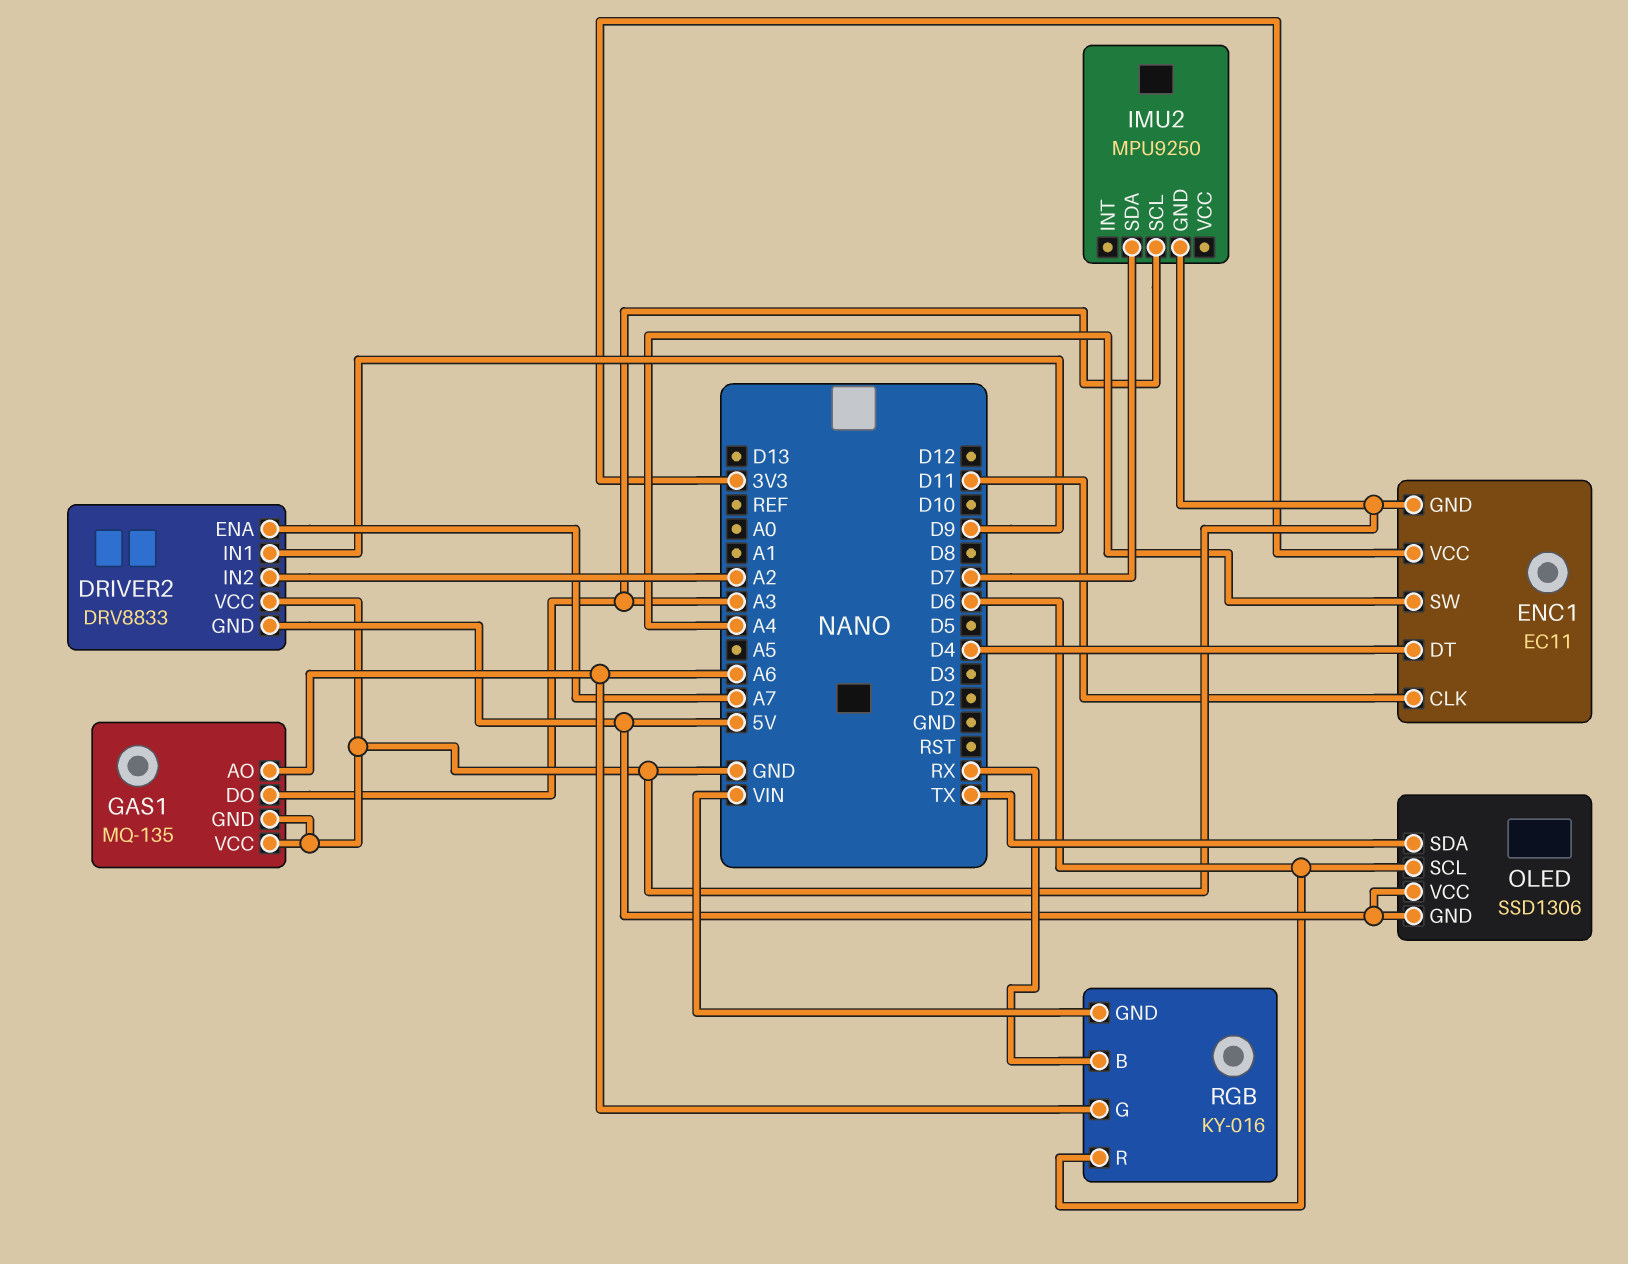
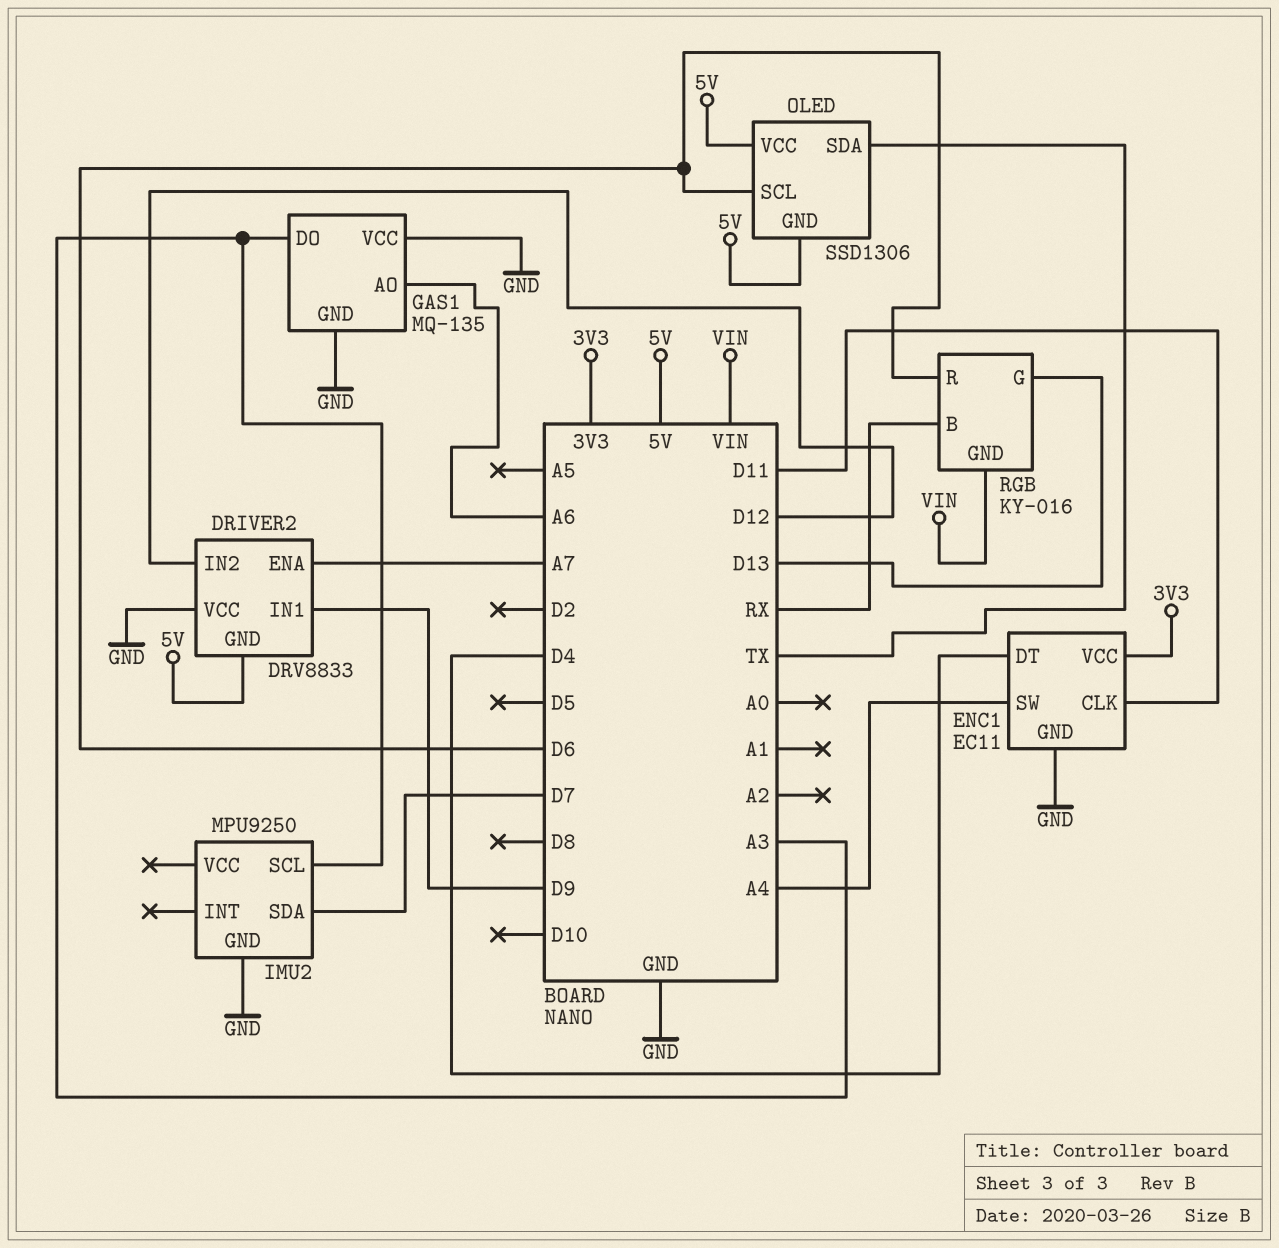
DRIVER2 pin IN2: A2 -> D12
RGB pin G: A6 -> D13

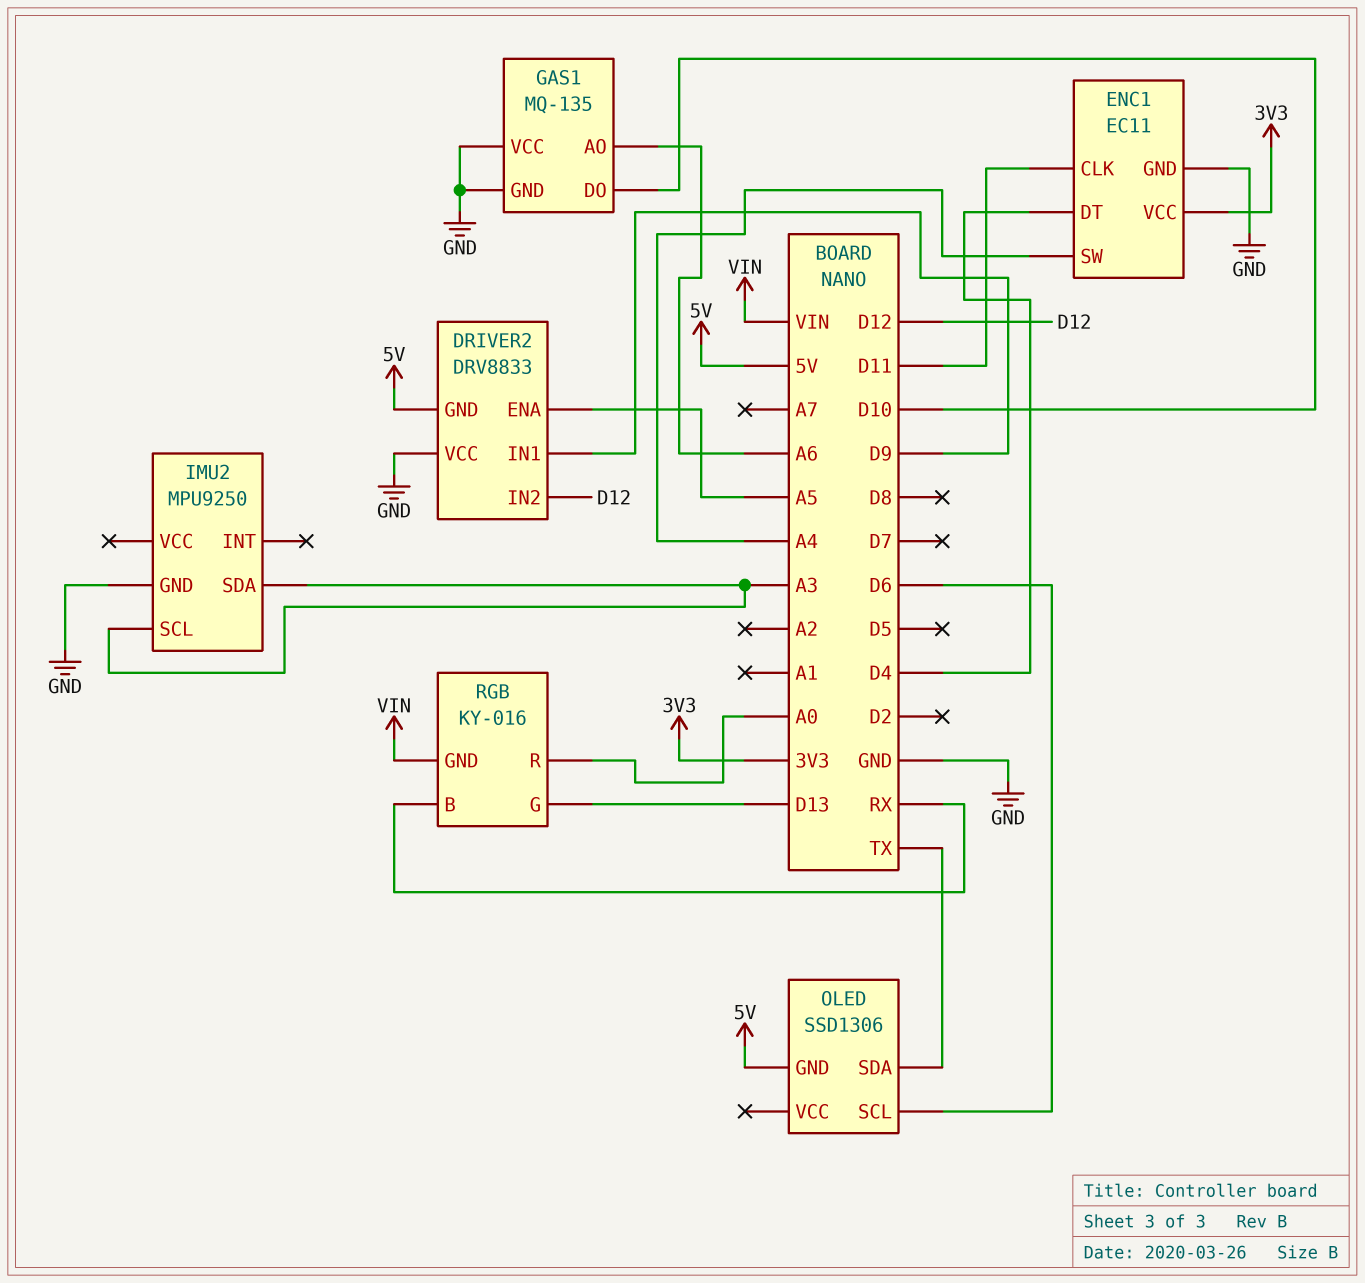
DRIVER2 pin ENA: A7 -> A5
GAS1 pin DO: A3 -> D10
IMU2 pin SDA: D7 -> A3
OLED pin VCC: 5V -> none
RGB pin R: D6 -> A0

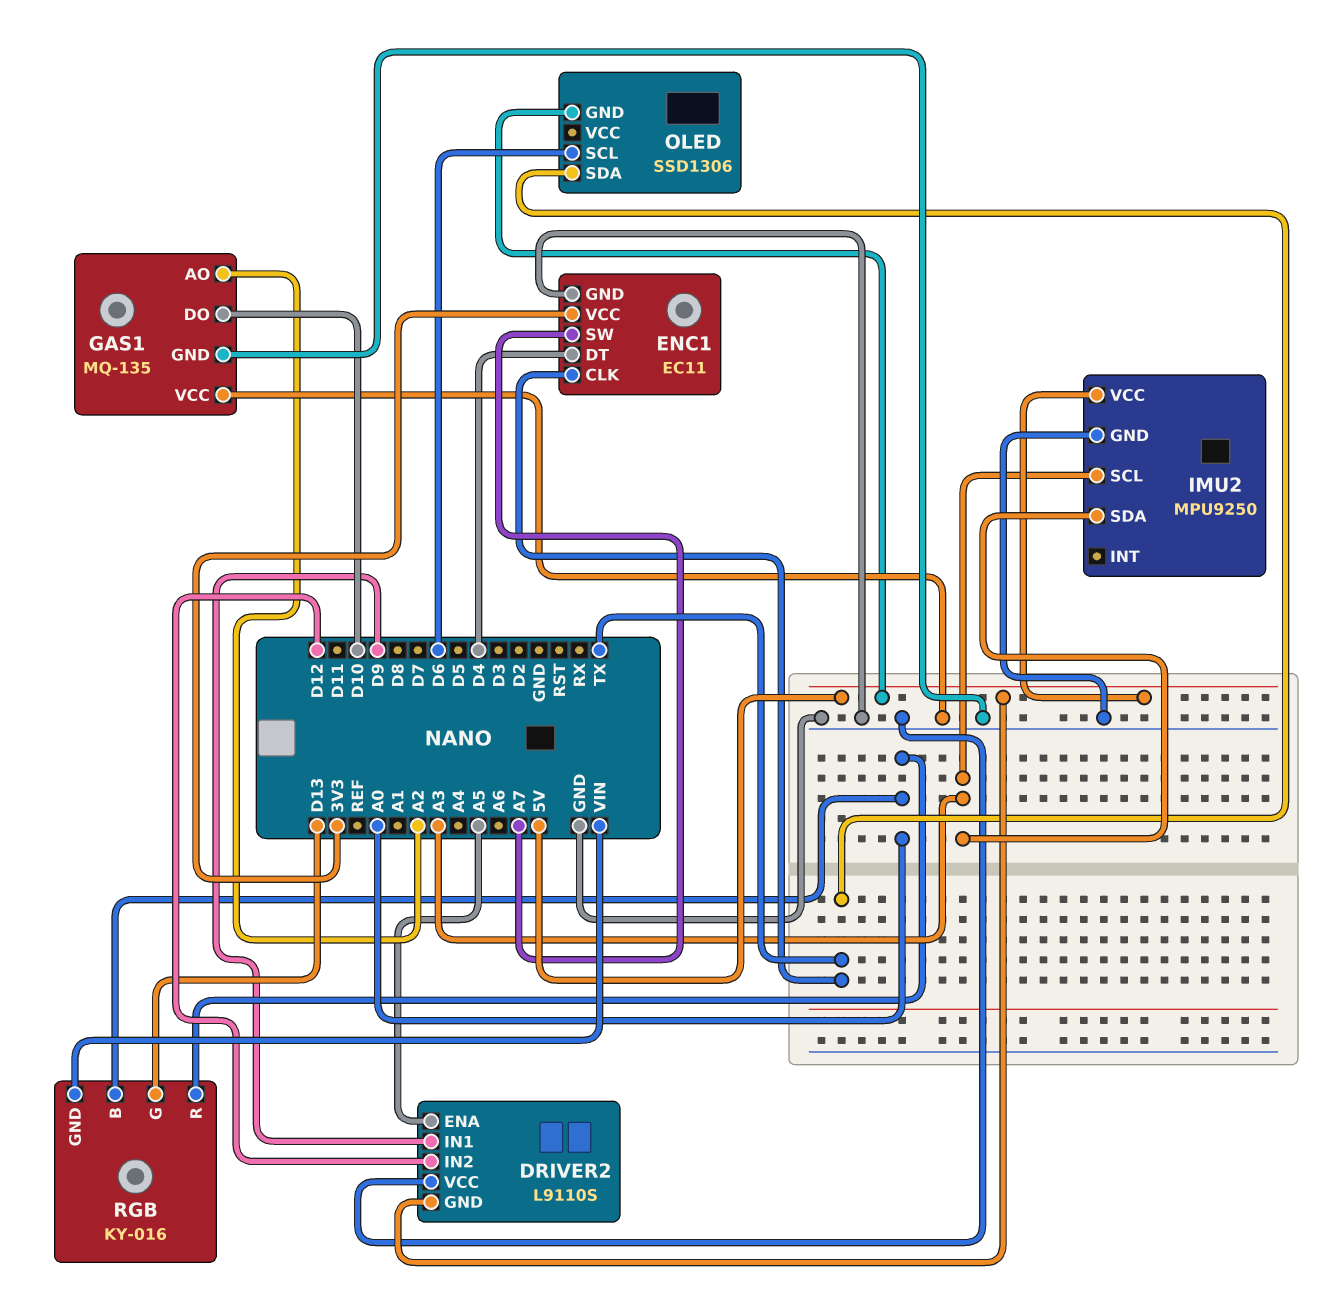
DRIVER2: DRV8833 -> L9110S
ENC1 pin CLK: D11 -> TX
ENC1 pin SW: A4 -> A7
GAS1 pin AO: A6 -> A2
IMU2 pin VCC: none -> 5V
RGB pin B: RX -> A0

